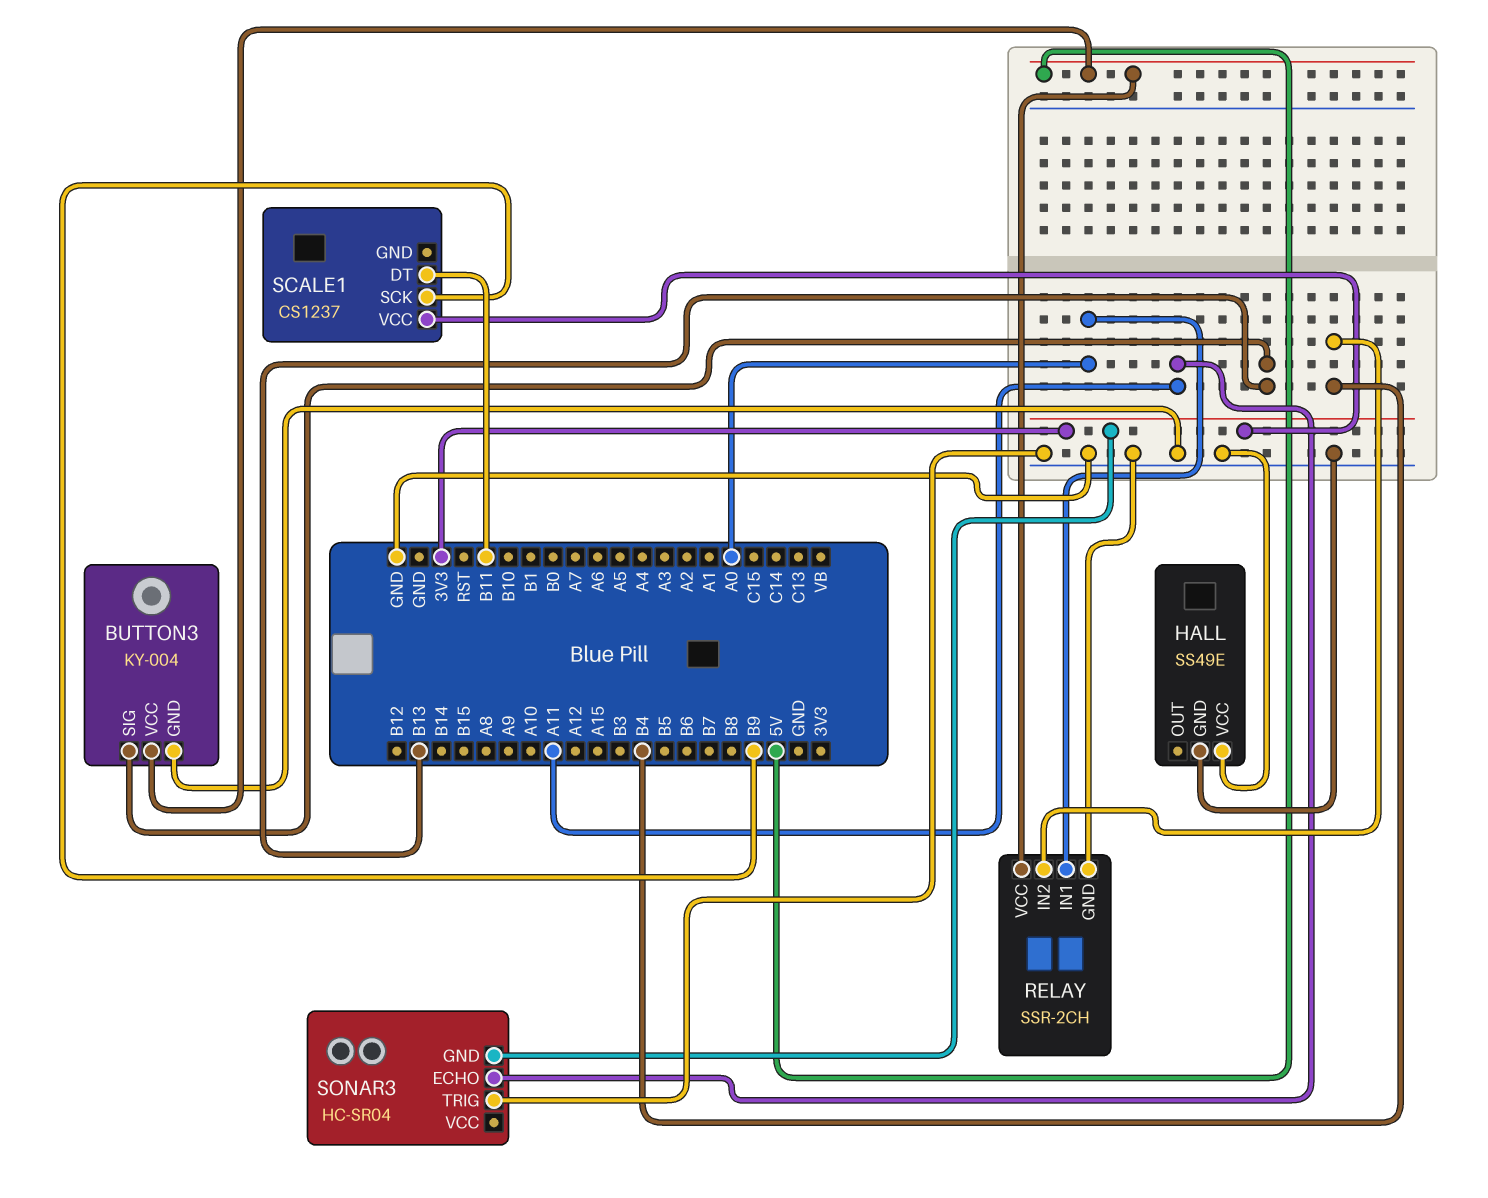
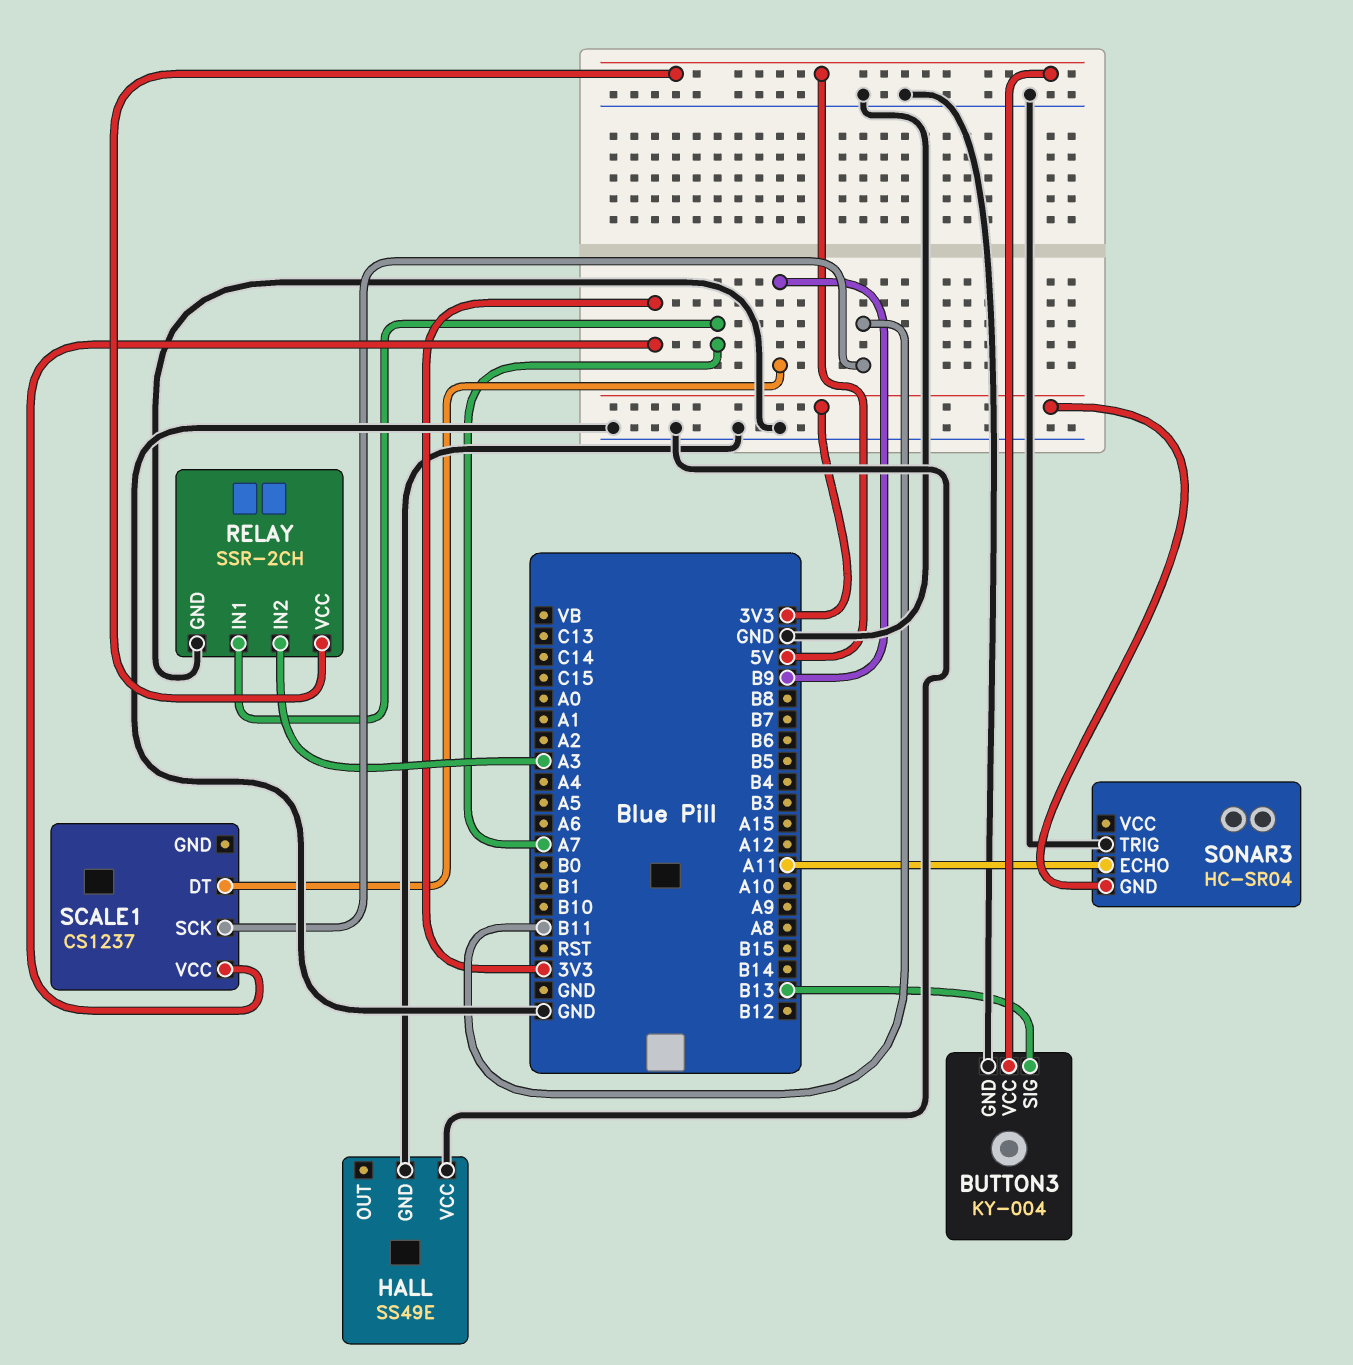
RELAY pin IN1: A0 -> A7
RELAY pin IN2: B4 -> A3
SCALE1 pin DT: B11 -> B9
SCALE1 pin SCK: B9 -> B11

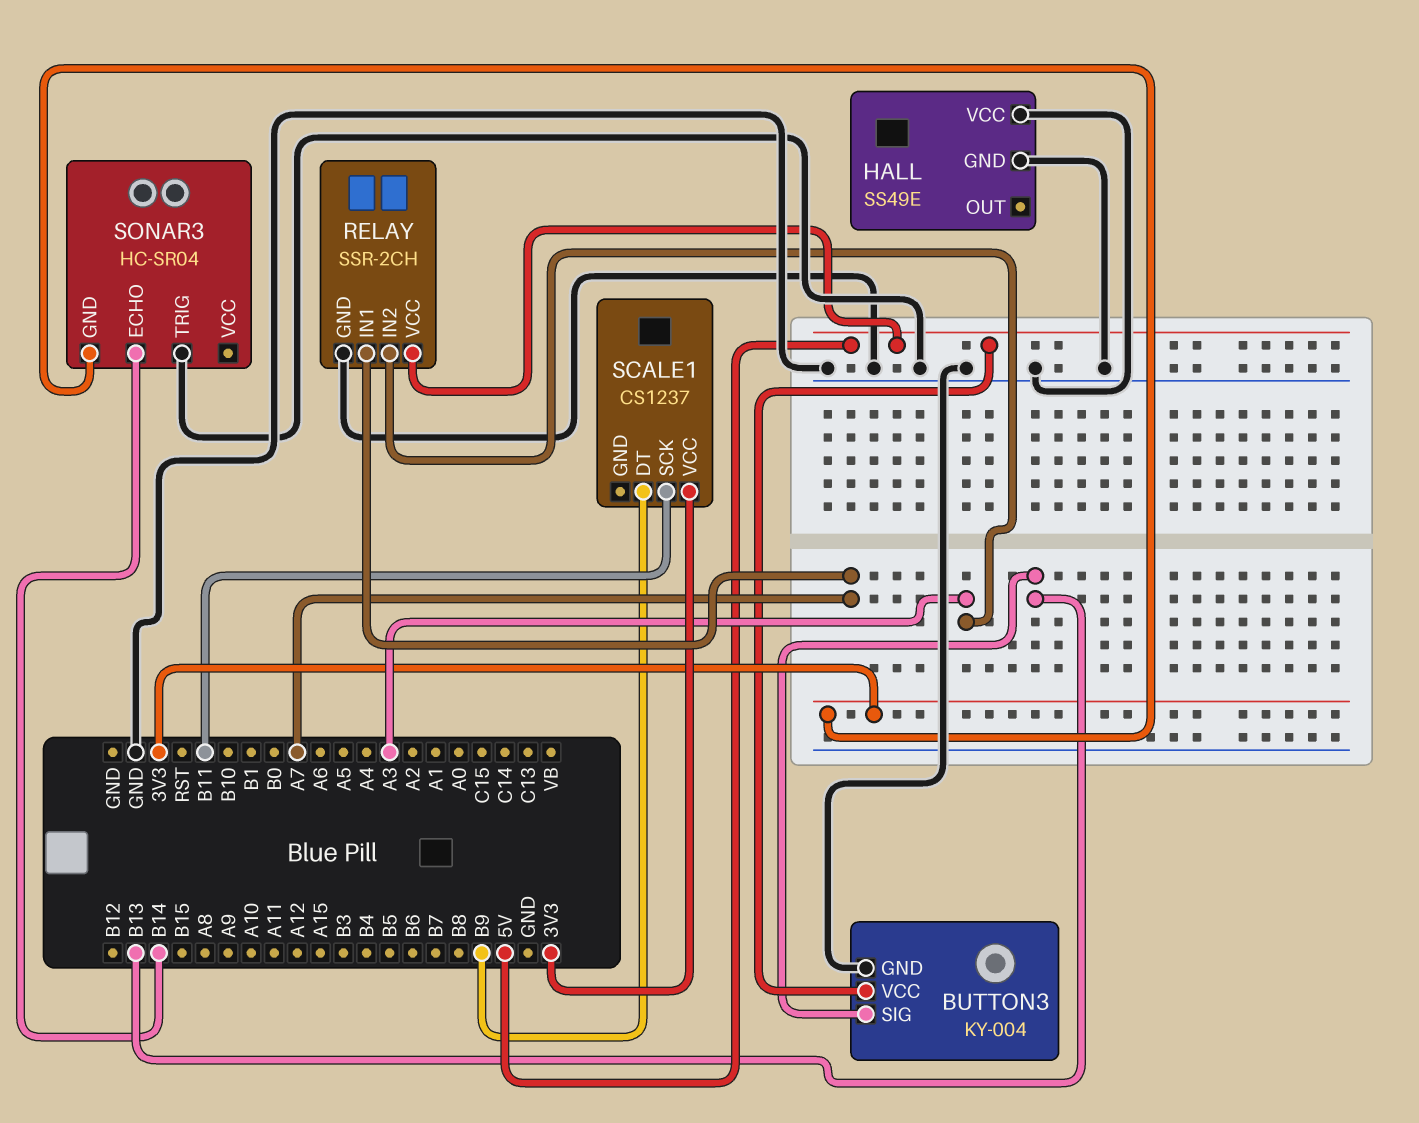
SONAR3 pin ECHO: A11 -> B14

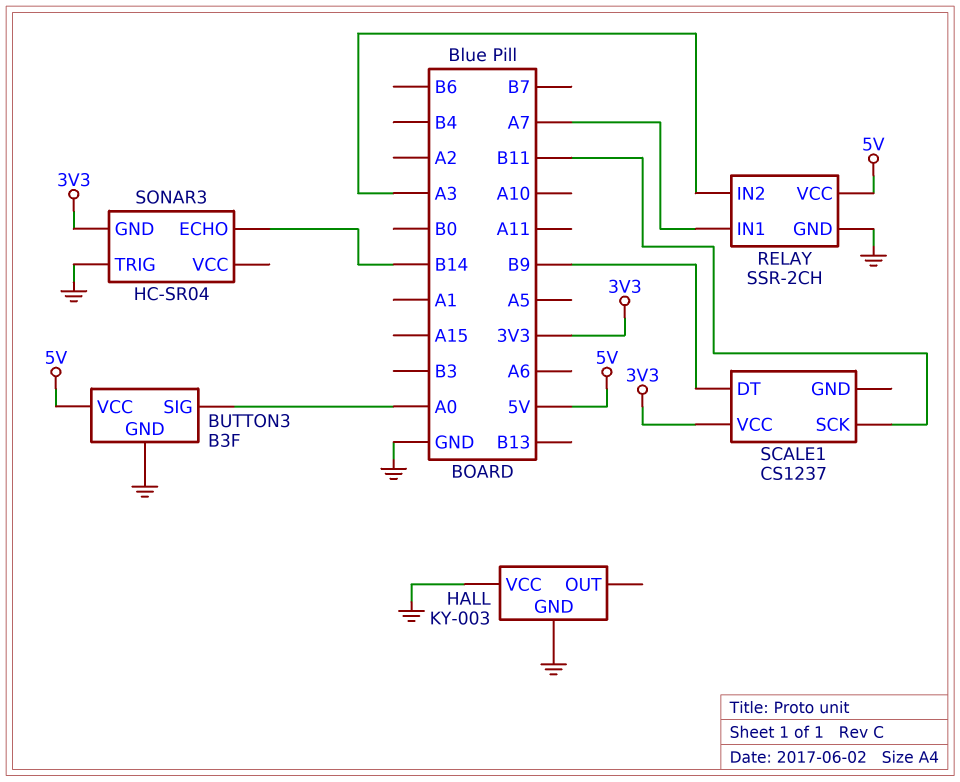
BUTTON3: KY-004 -> B3F
BUTTON3 pin SIG: B13 -> A0
HALL: SS49E -> KY-003

